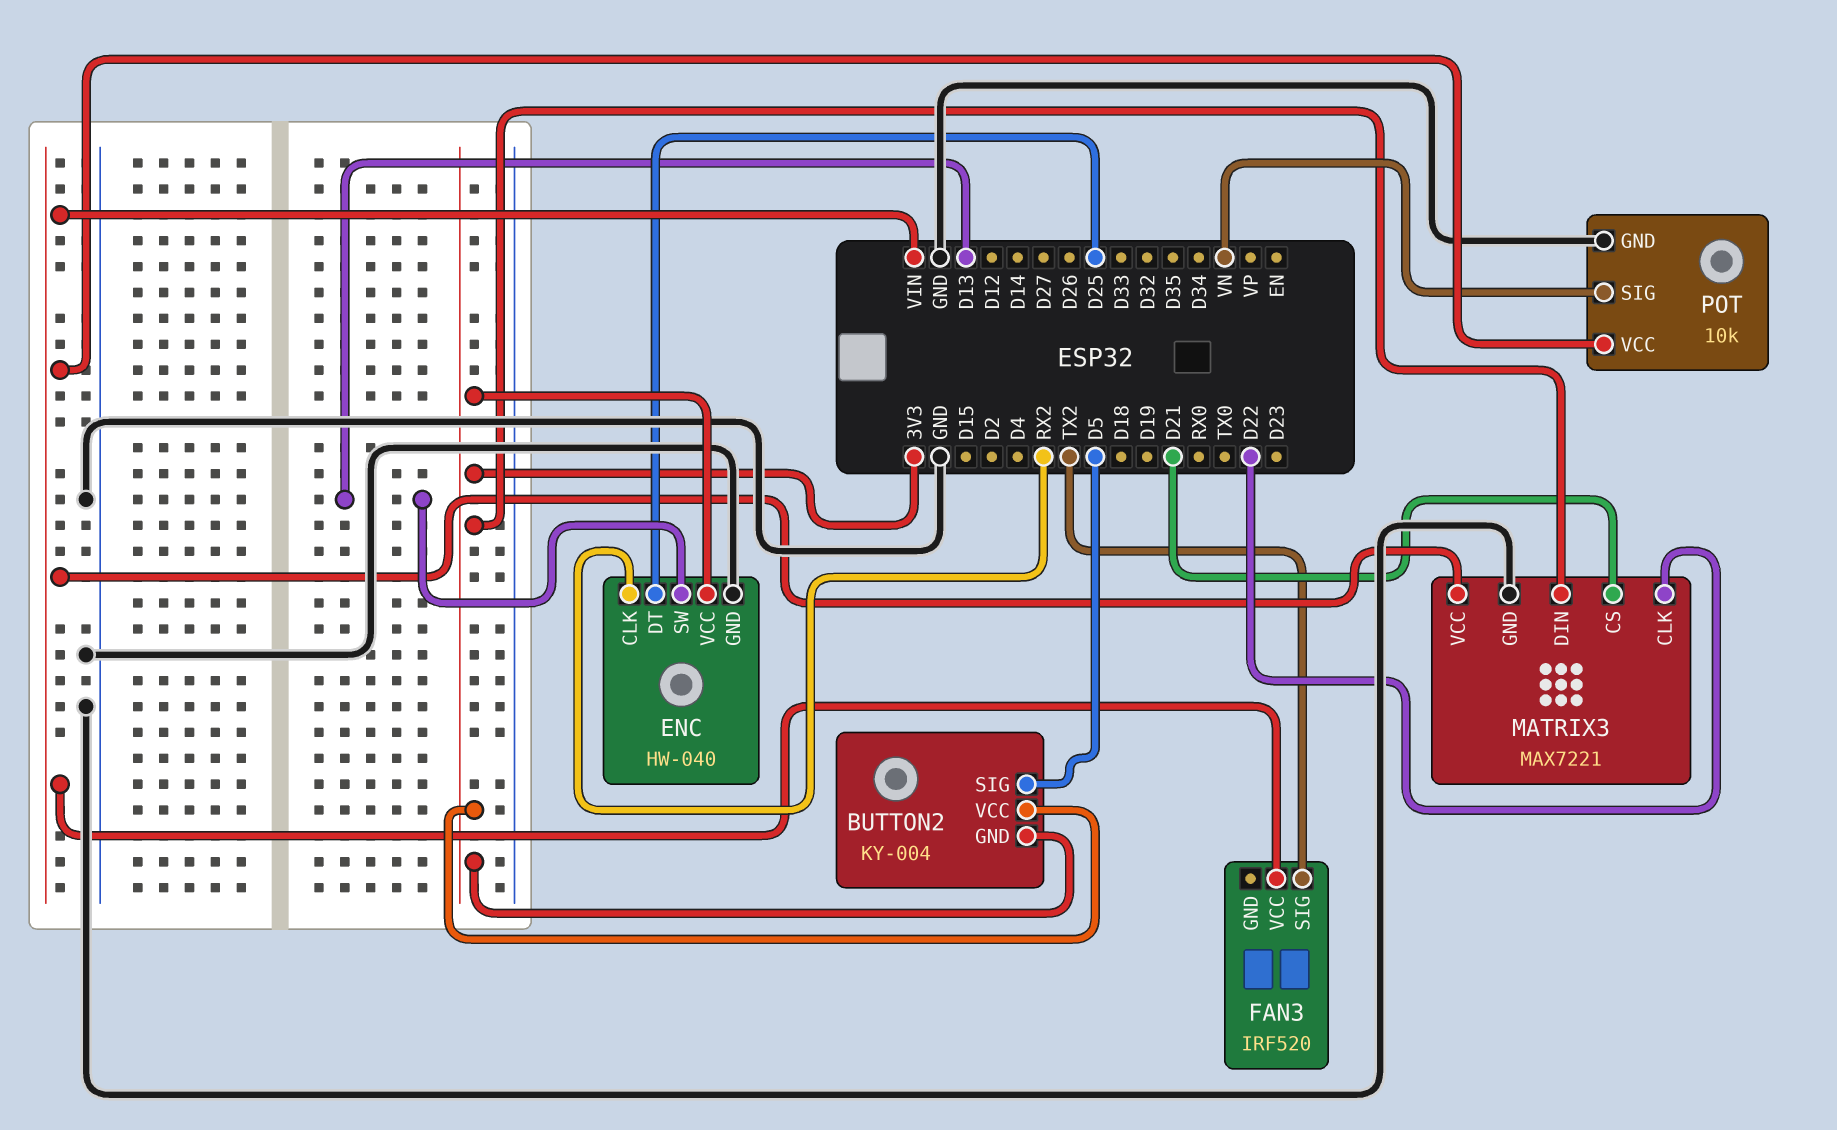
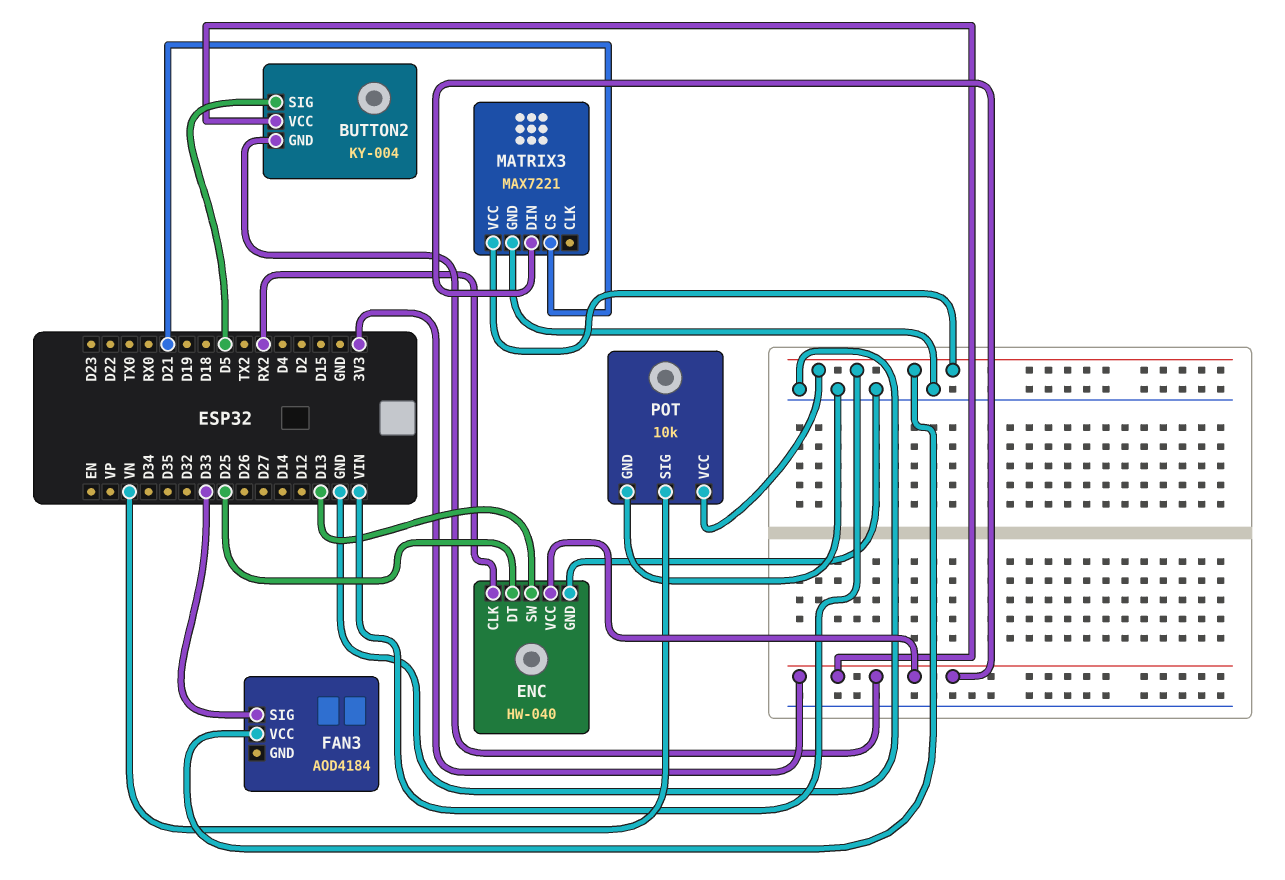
FAN3: IRF520 -> AOD4184
FAN3 pin SIG: TX2 -> D33
MATRIX3 pin CLK: D22 -> none

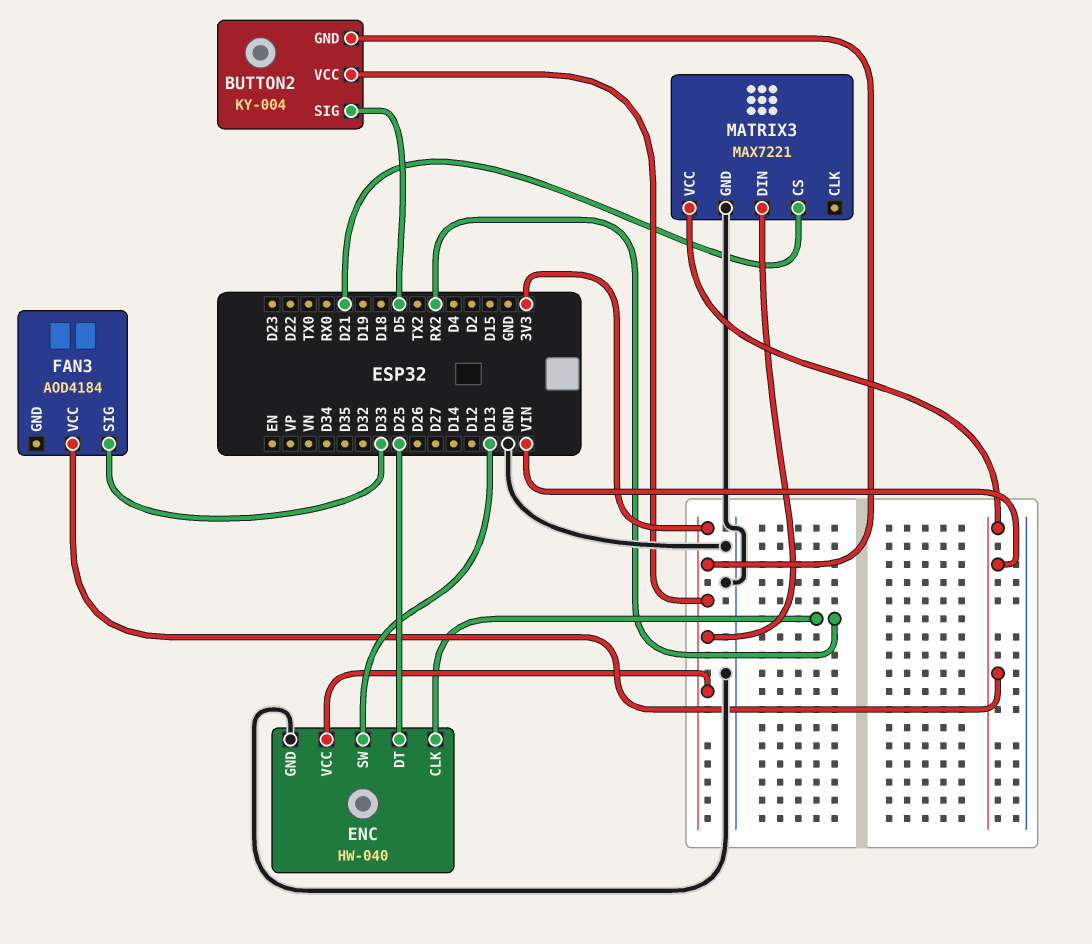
POT: 10k -> none
POT pin GND: GND -> none
POT pin SIG: VN -> none
POT pin VCC: VIN -> none

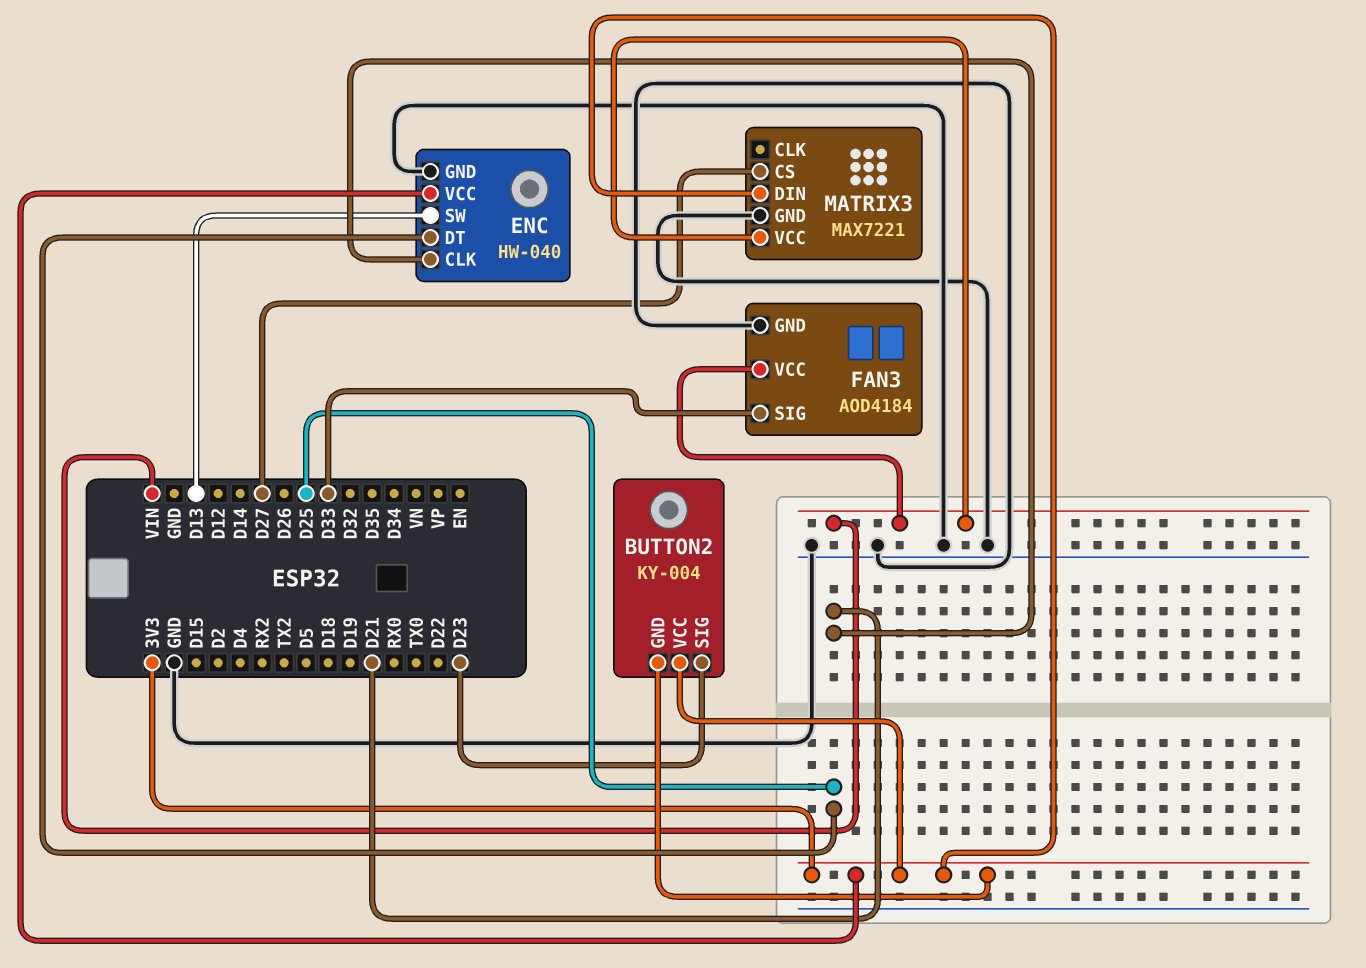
BUTTON2 pin SIG: D5 -> D23
ENC pin CLK: RX2 -> D21
FAN3 pin GND: none -> GND
MATRIX3 pin CS: D21 -> D27

